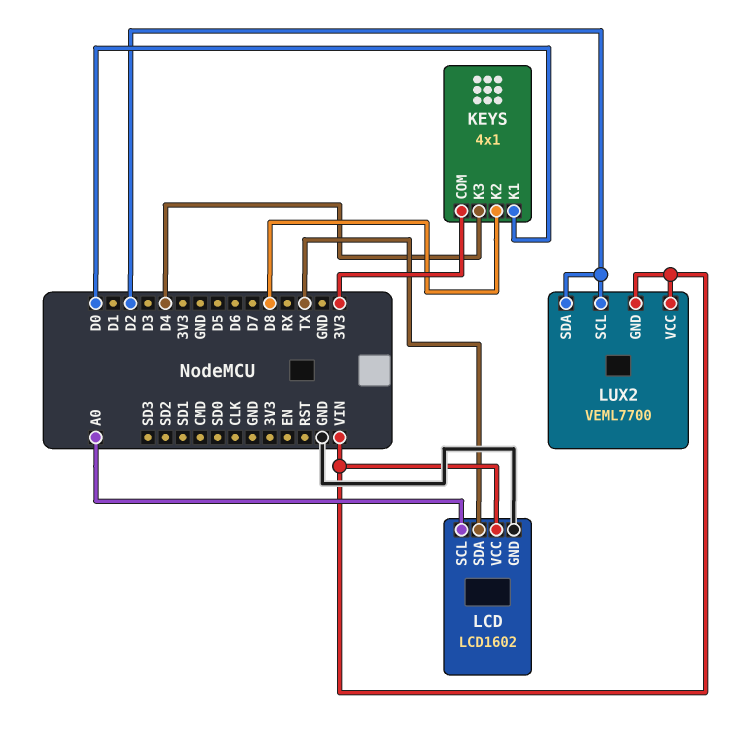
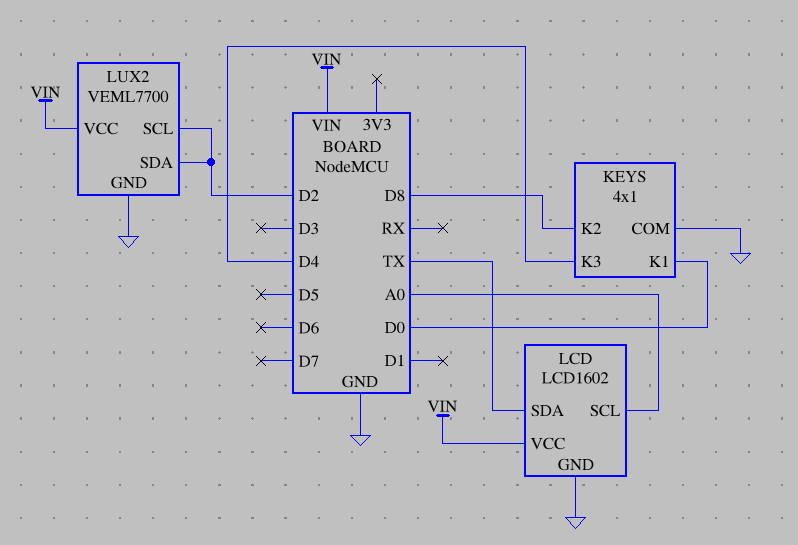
KEYS pin COM: 3V3 -> GND
LUX2 pin GND: VIN -> GND

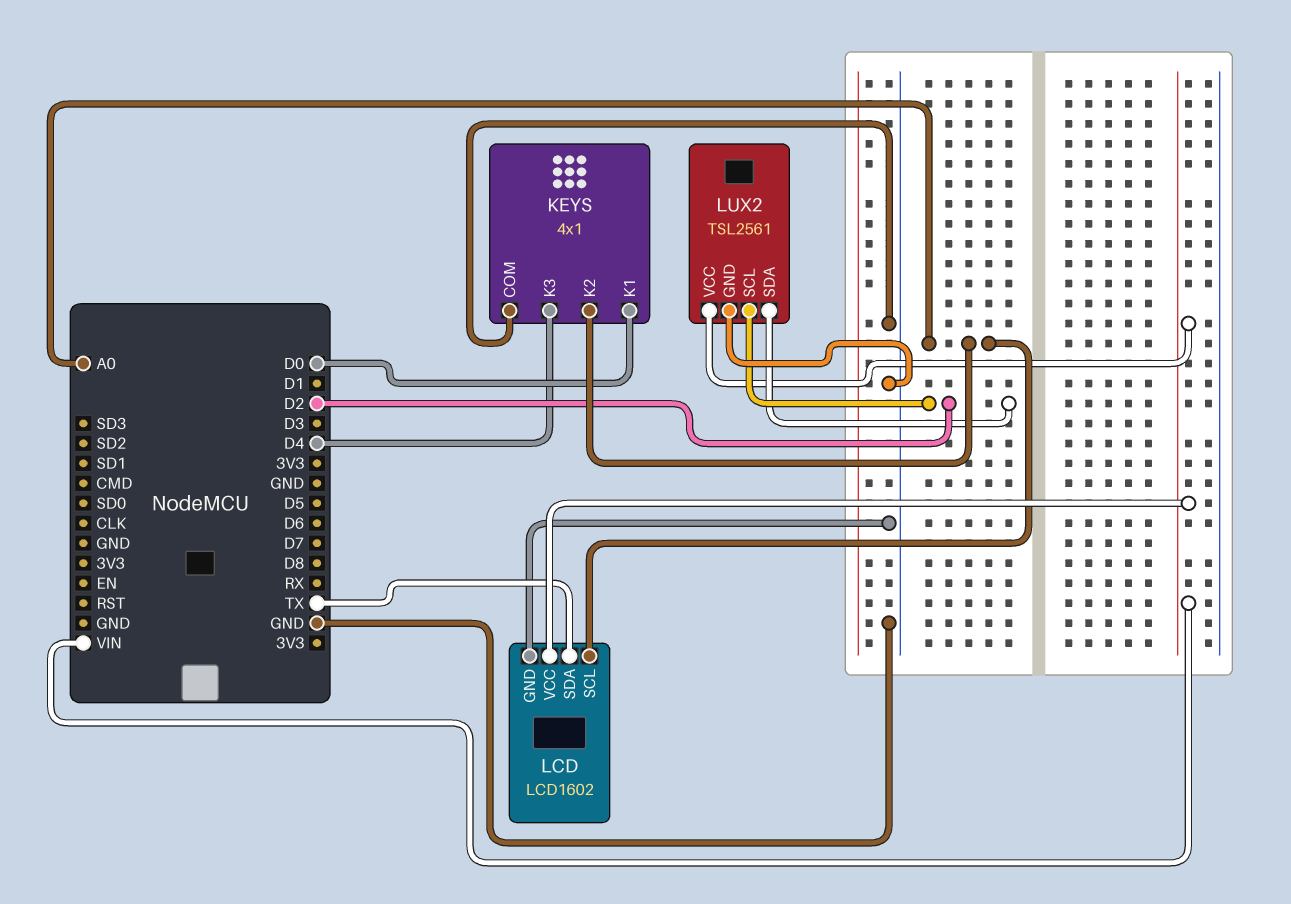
KEYS pin K2: D8 -> A0
LUX2: VEML7700 -> TSL2561

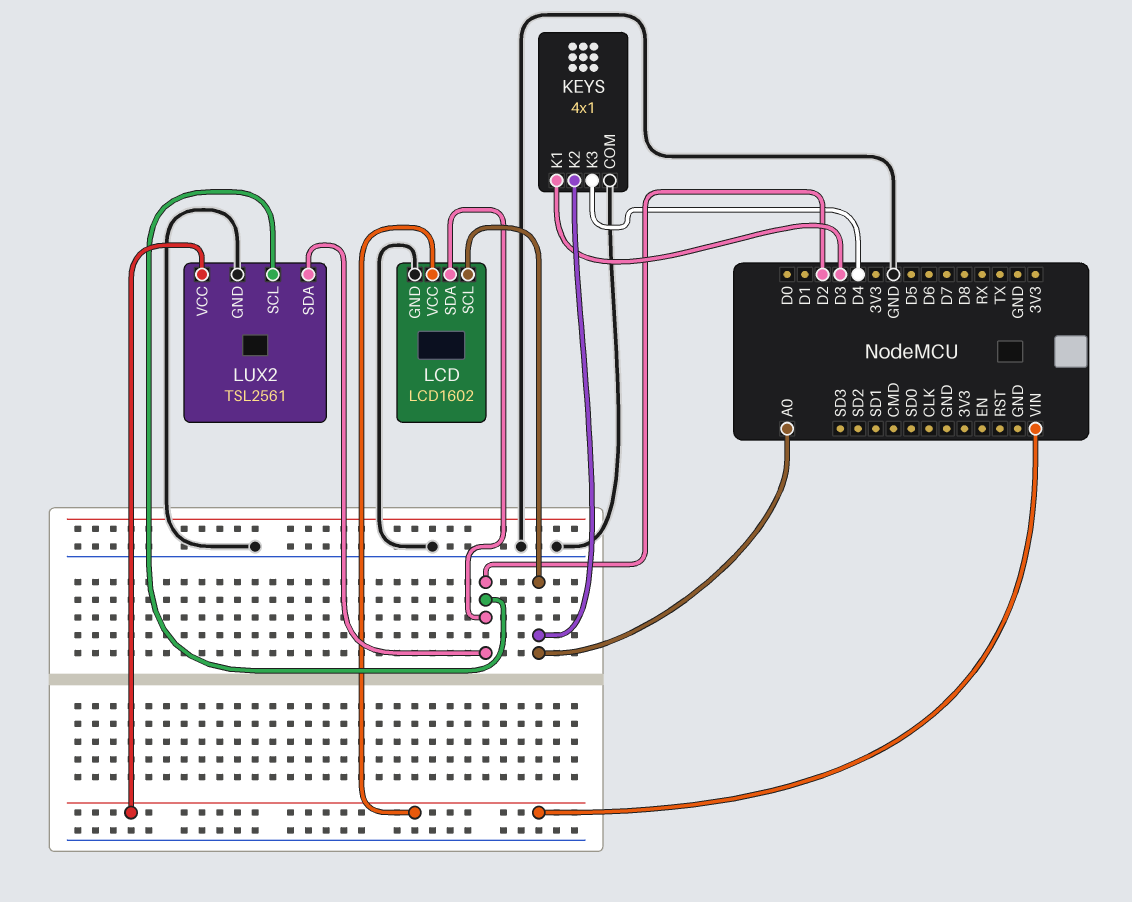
KEYS pin K1: D0 -> D3
LCD pin SDA: TX -> D2

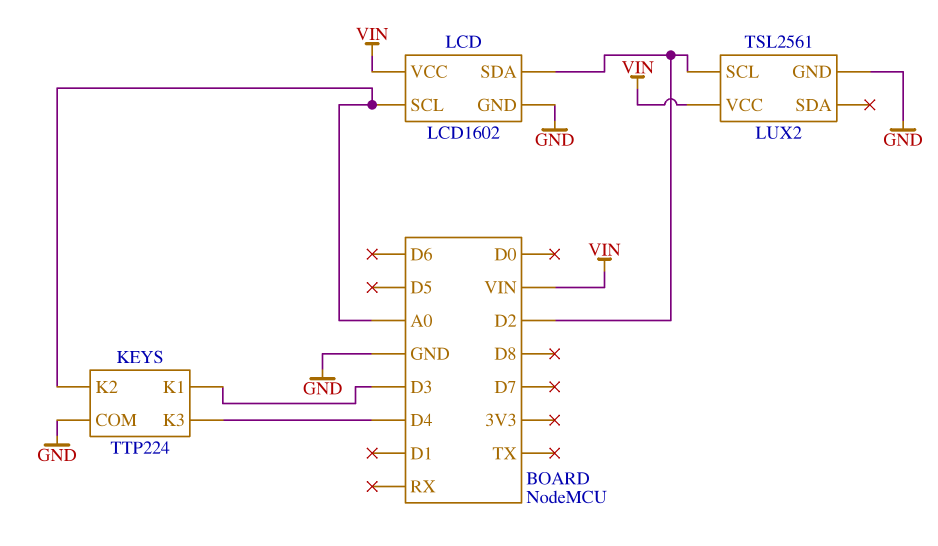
KEYS: 4x1 -> TTP224
LUX2 pin SDA: D2 -> none

